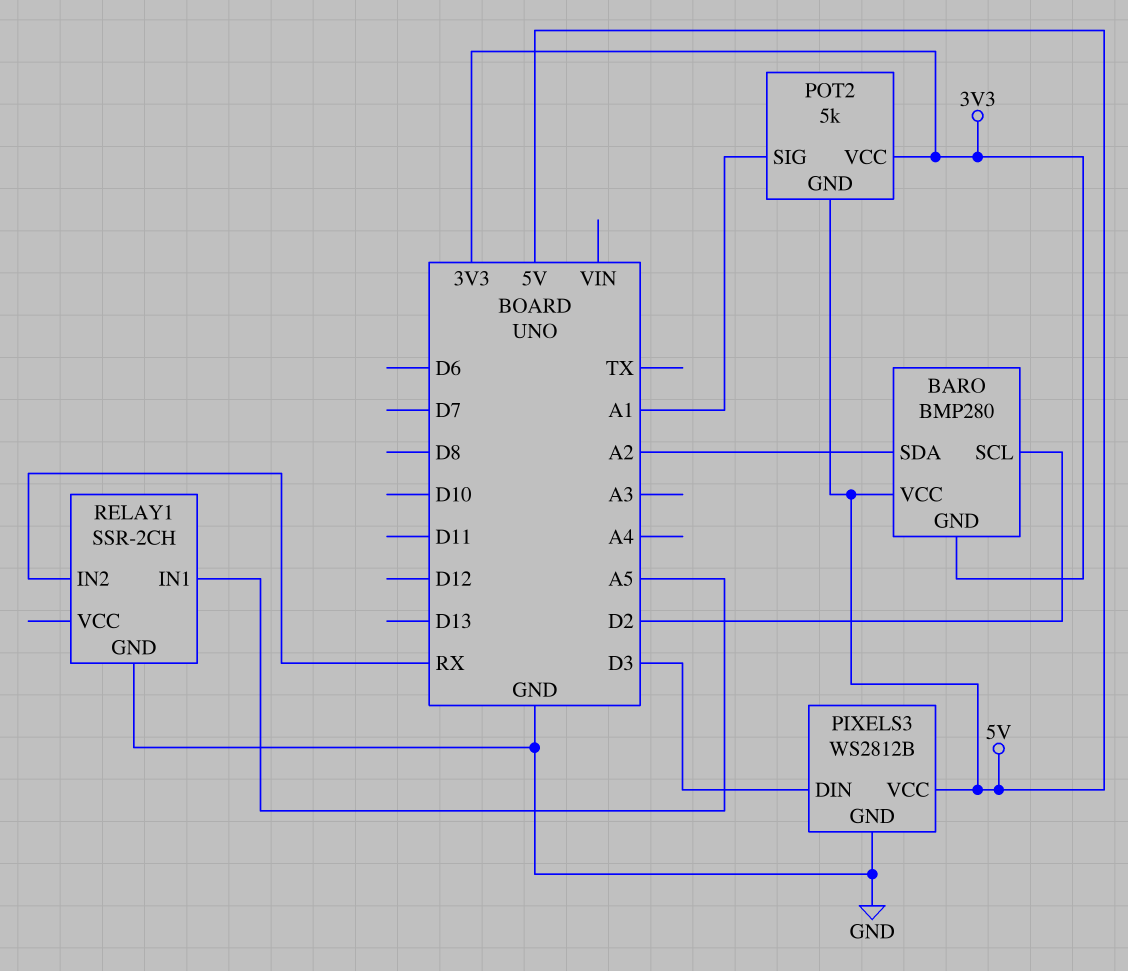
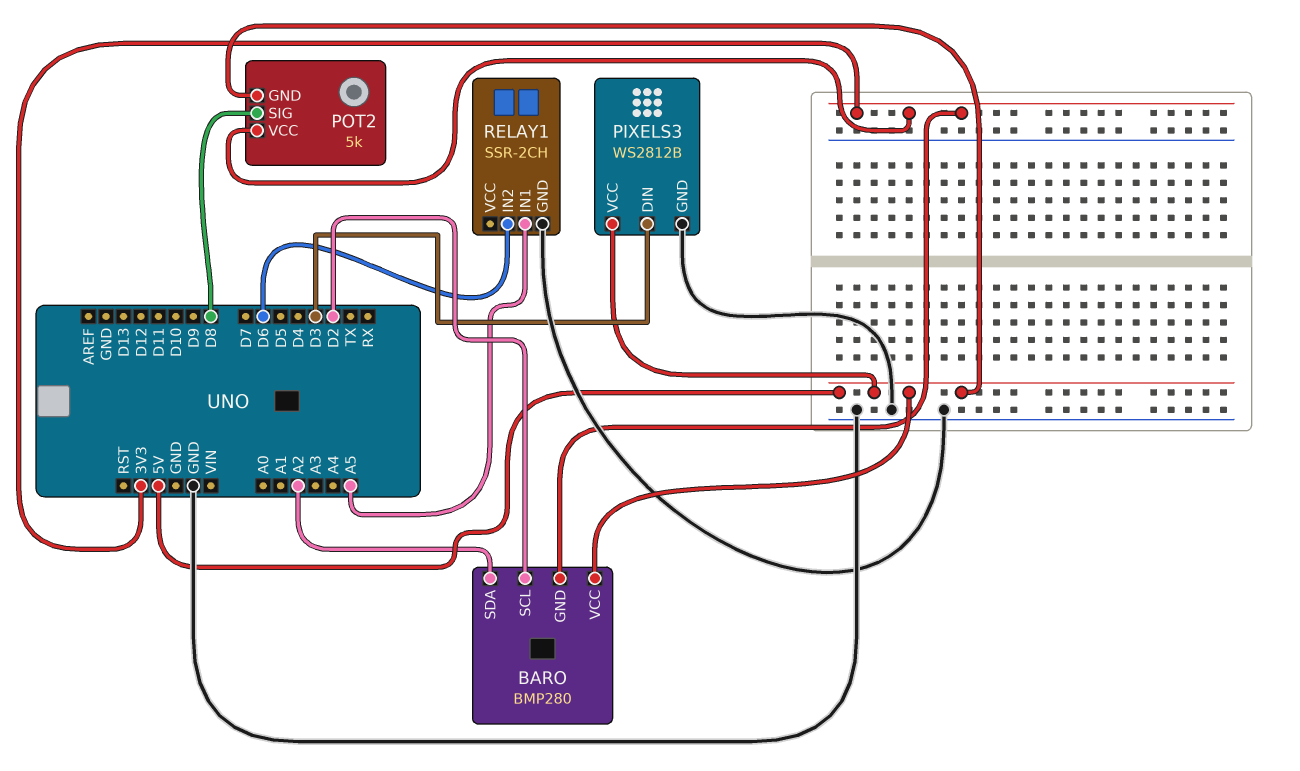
POT2 pin SIG: A1 -> D8
RELAY1 pin IN2: RX -> D6

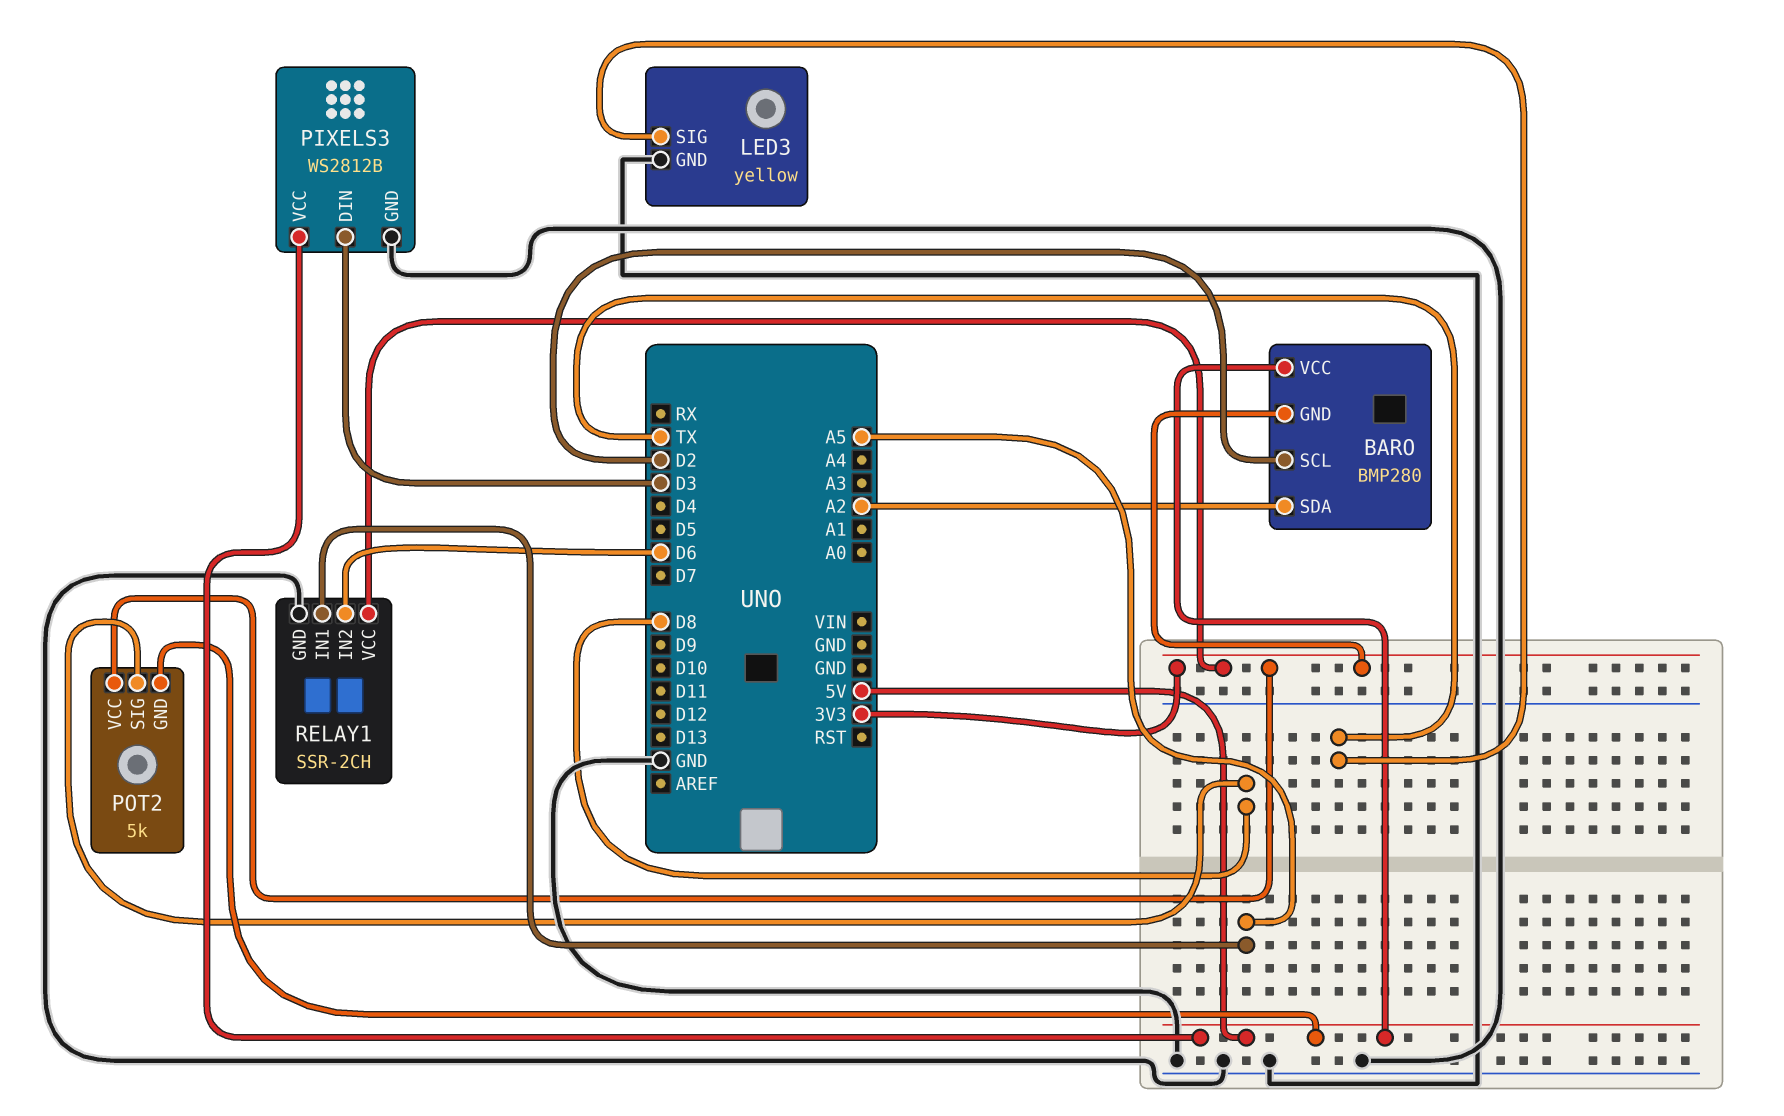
LED3: none -> yellow
LED3 pin GND: none -> GND
LED3 pin SIG: none -> TX
RELAY1 pin VCC: none -> 3V3

